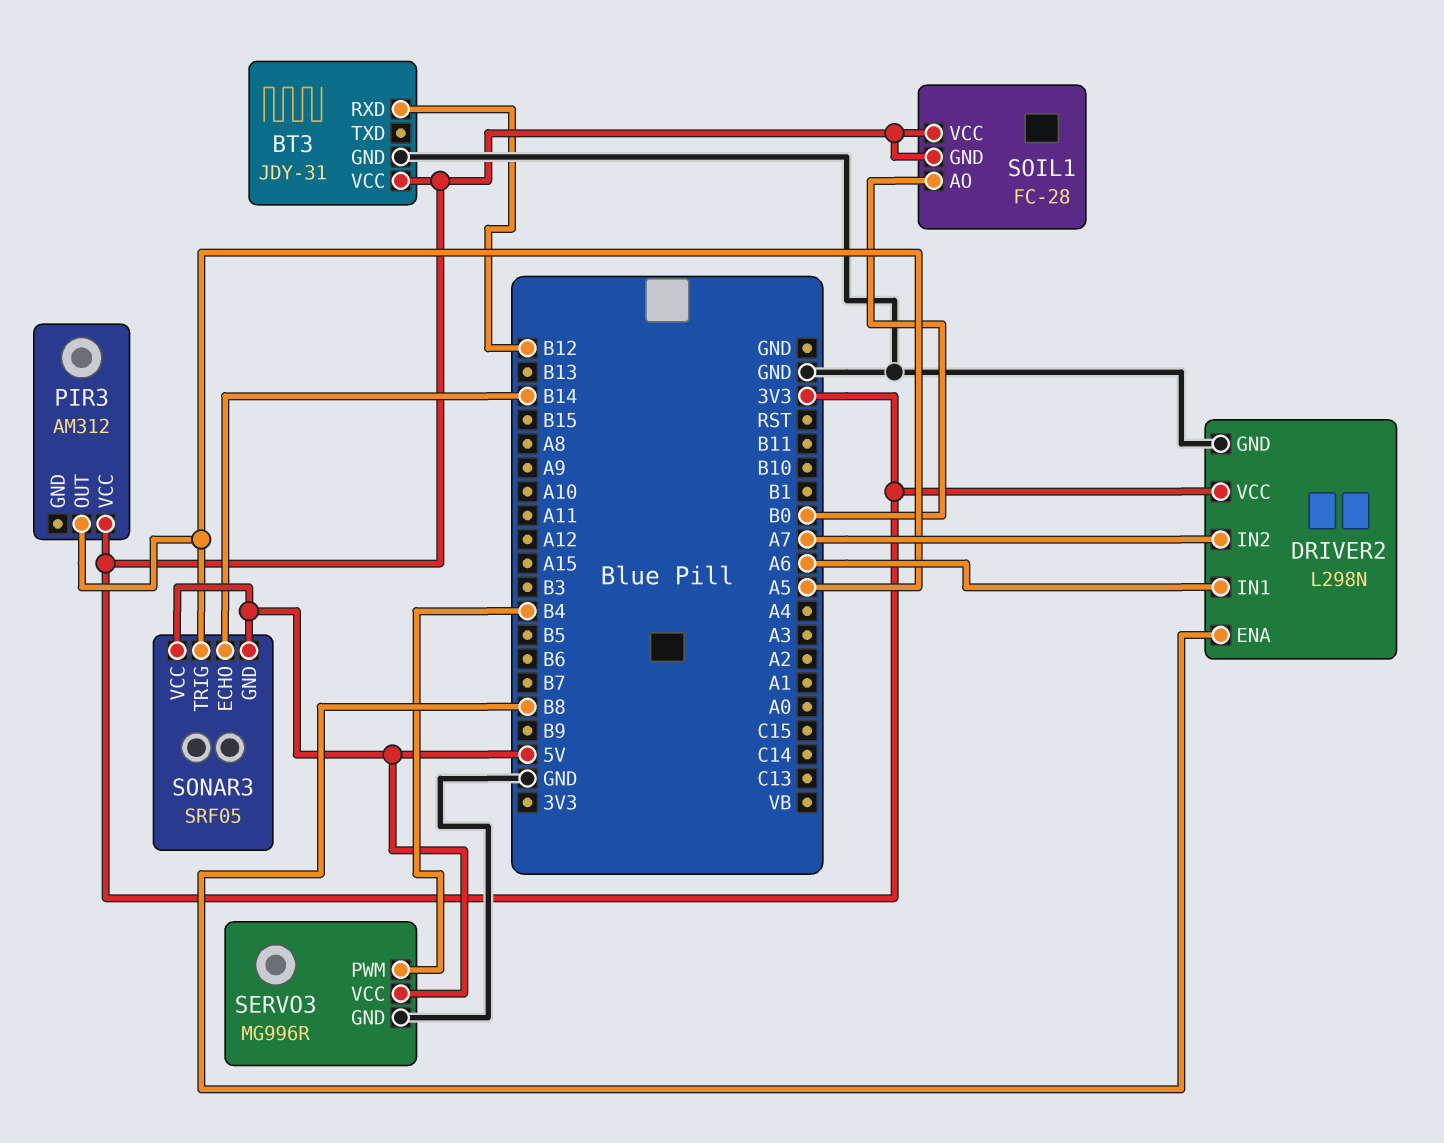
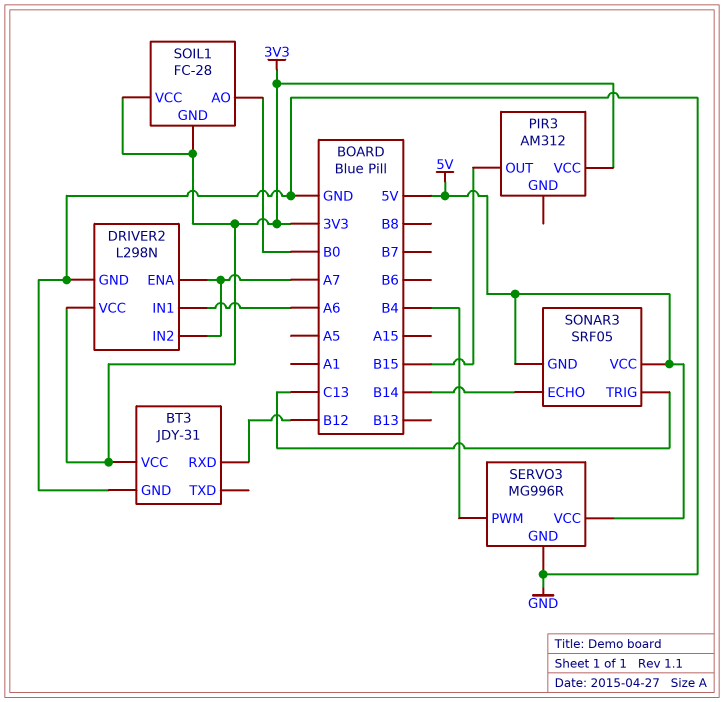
DRIVER2 pin ENA: B8 -> A7
PIR3 pin OUT: A5 -> B15
SONAR3 pin TRIG: A5 -> C13

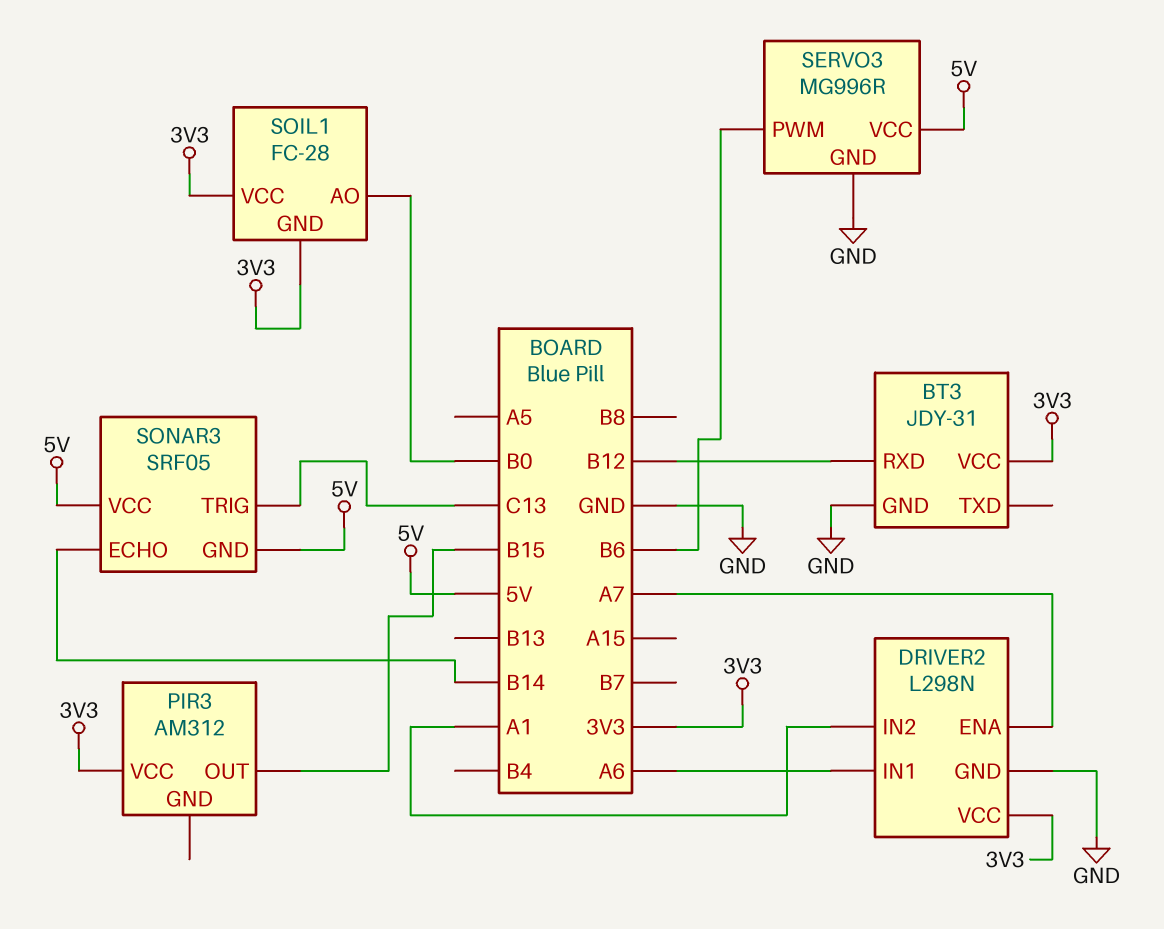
DRIVER2 pin IN2: A7 -> A1
SERVO3 pin PWM: B4 -> B6

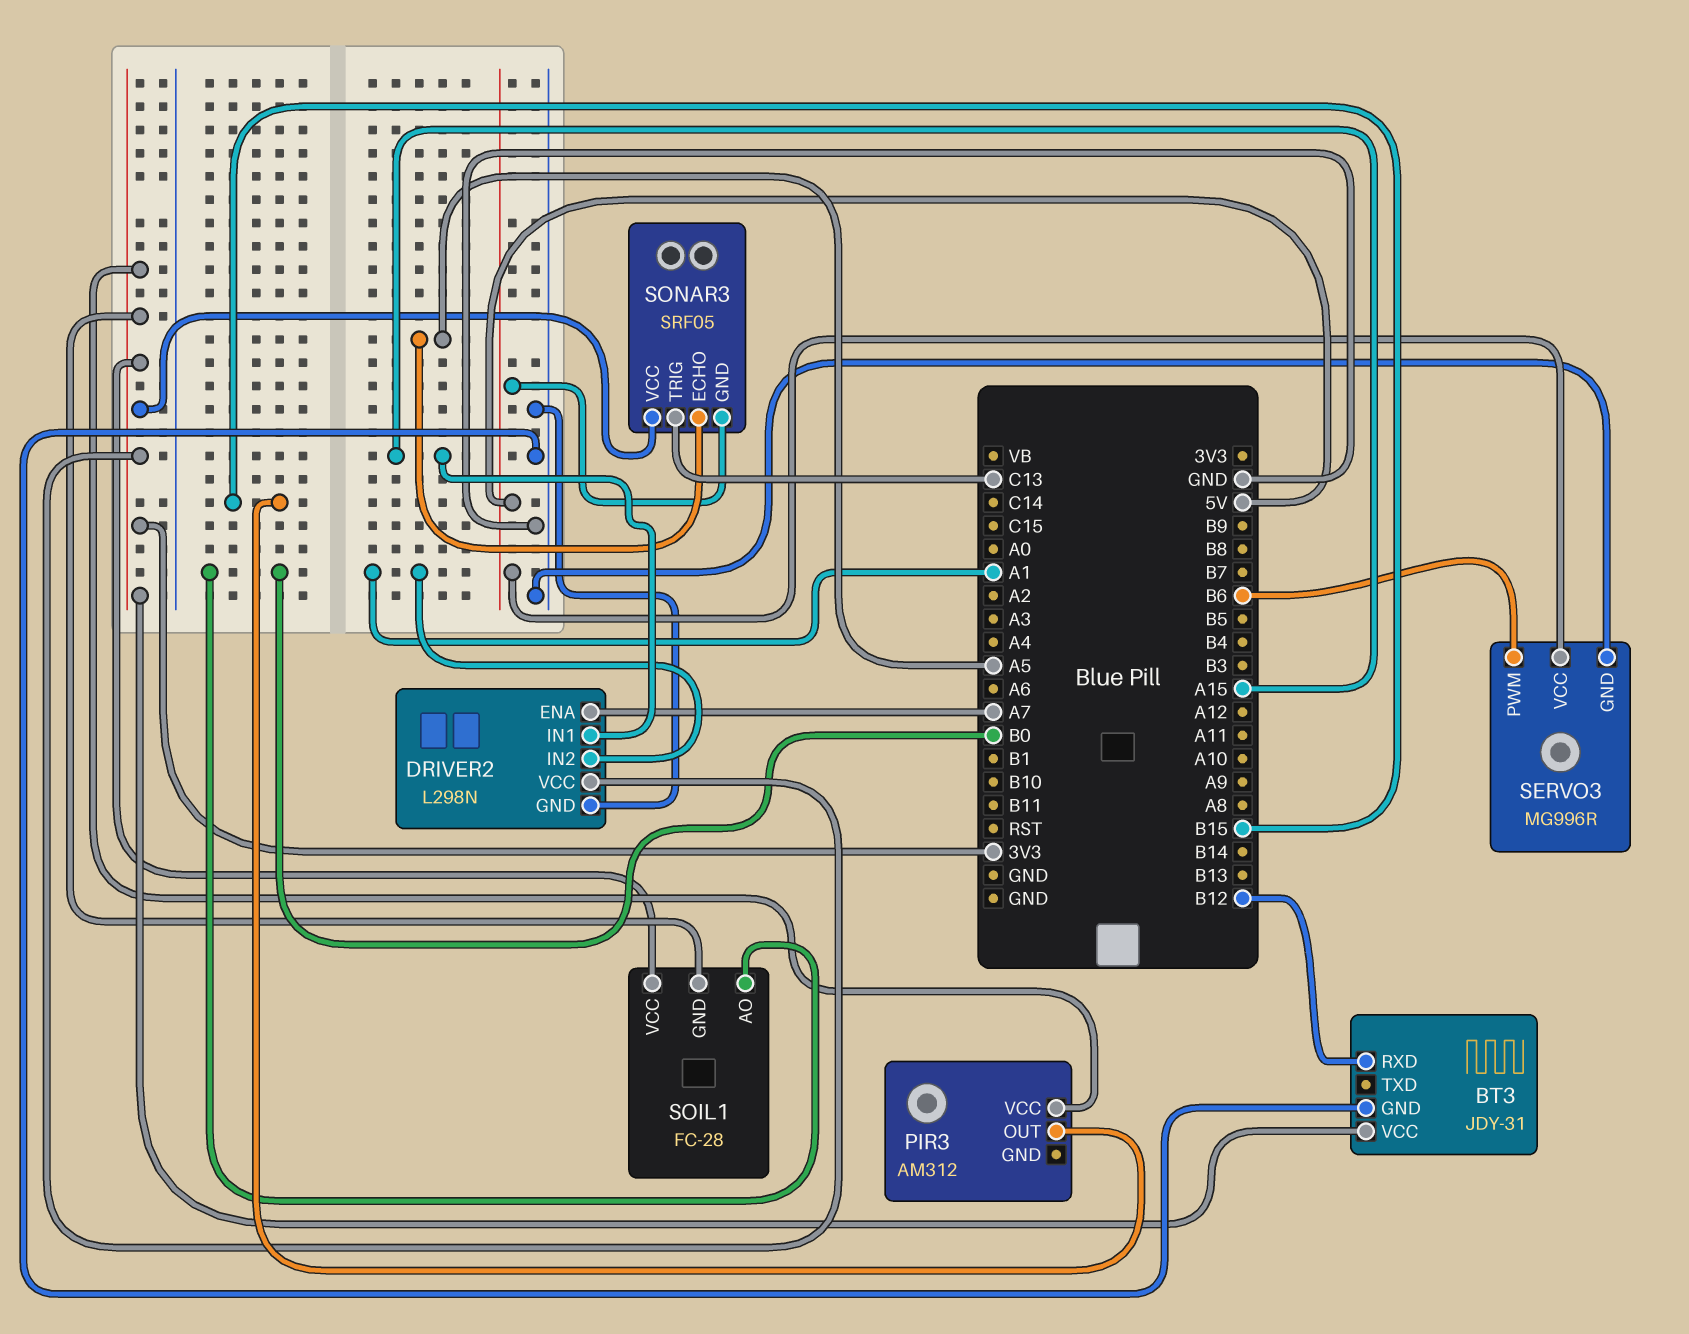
DRIVER2 pin IN1: A6 -> A15
SONAR3 pin ECHO: B14 -> A5
SONAR3 pin VCC: 5V -> 3V3

